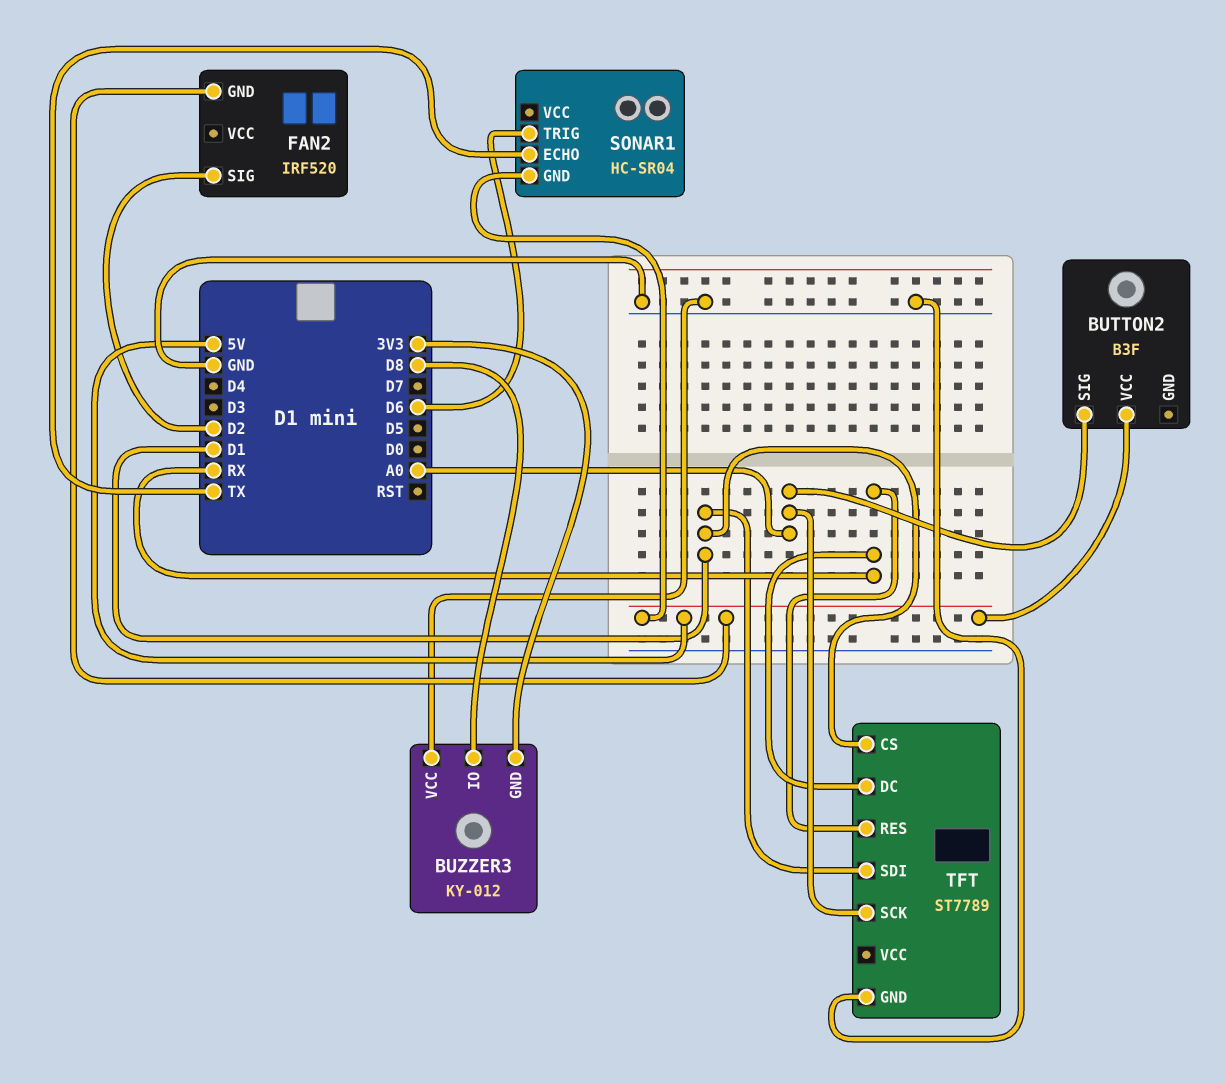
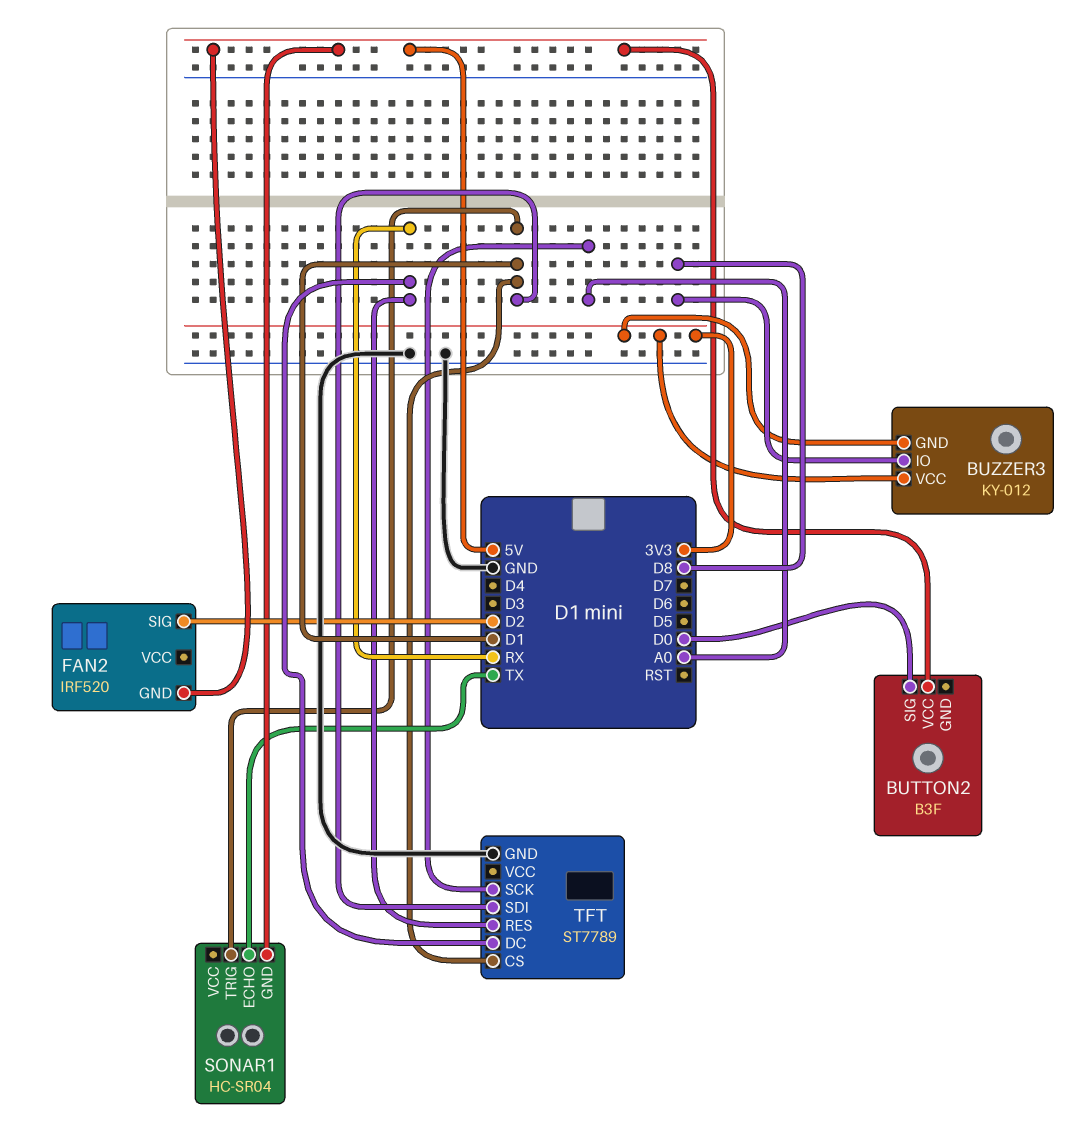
BUTTON2 pin SIG: A0 -> D0
BUZZER3 pin VCC: GND -> 3V3
SONAR1 pin TRIG: D6 -> D1

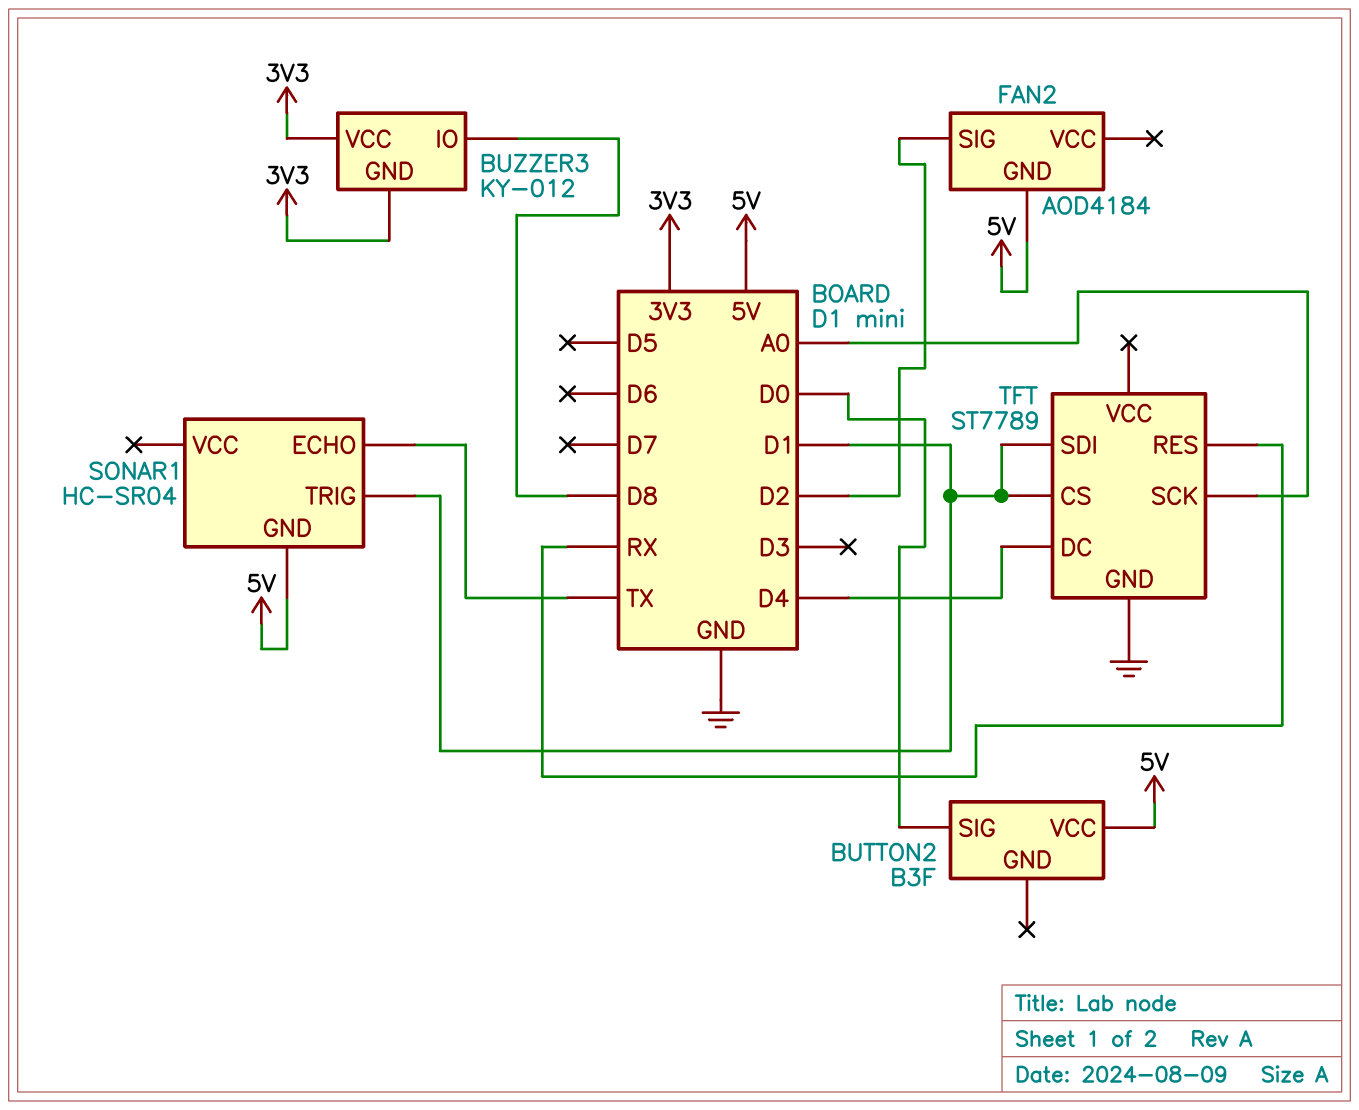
FAN2: IRF520 -> AOD4184
TFT pin DC: RX -> D4

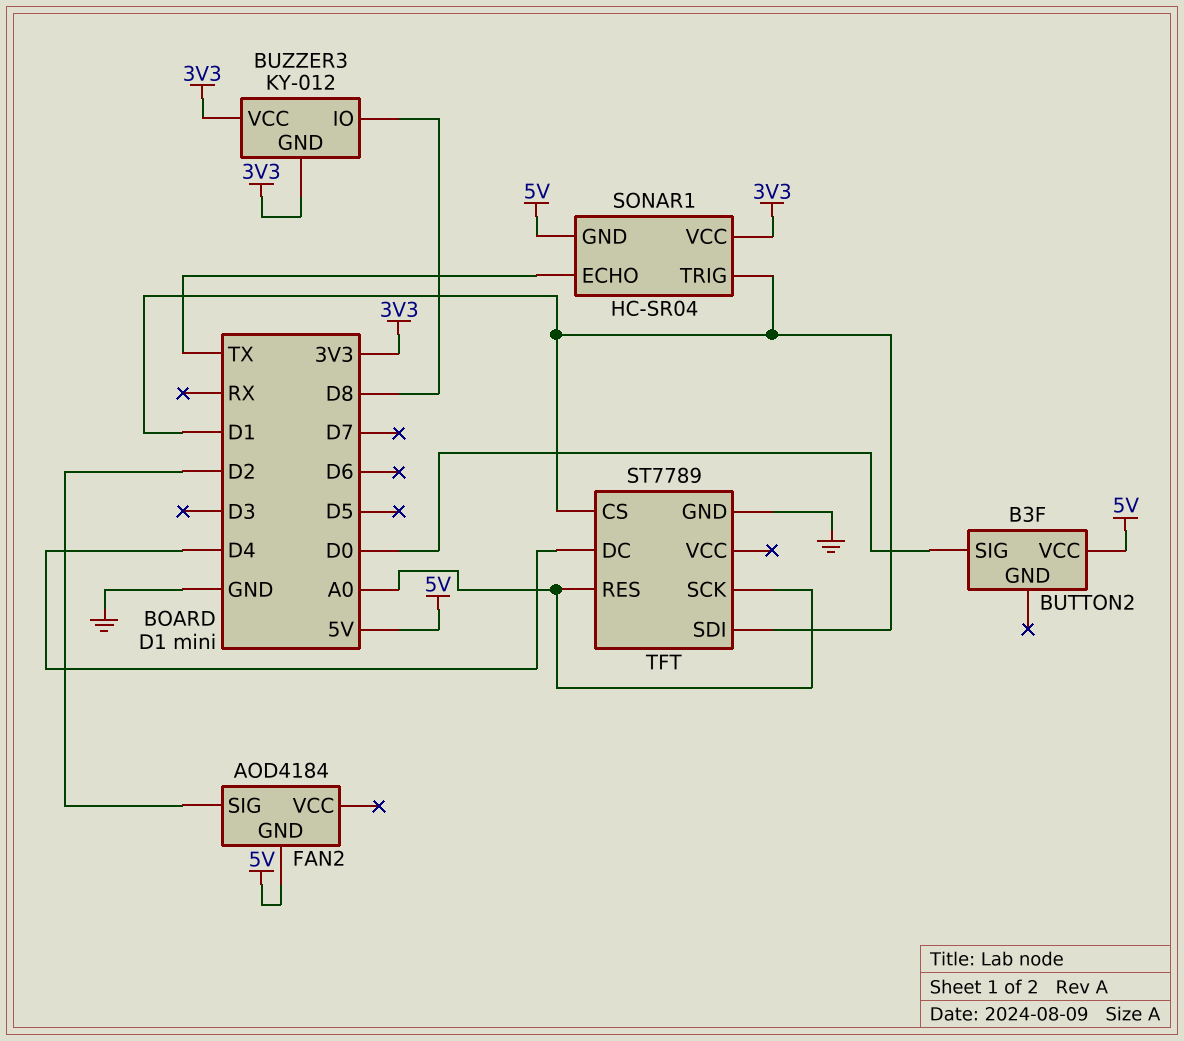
SONAR1 pin VCC: none -> 3V3
TFT pin RES: RX -> A0

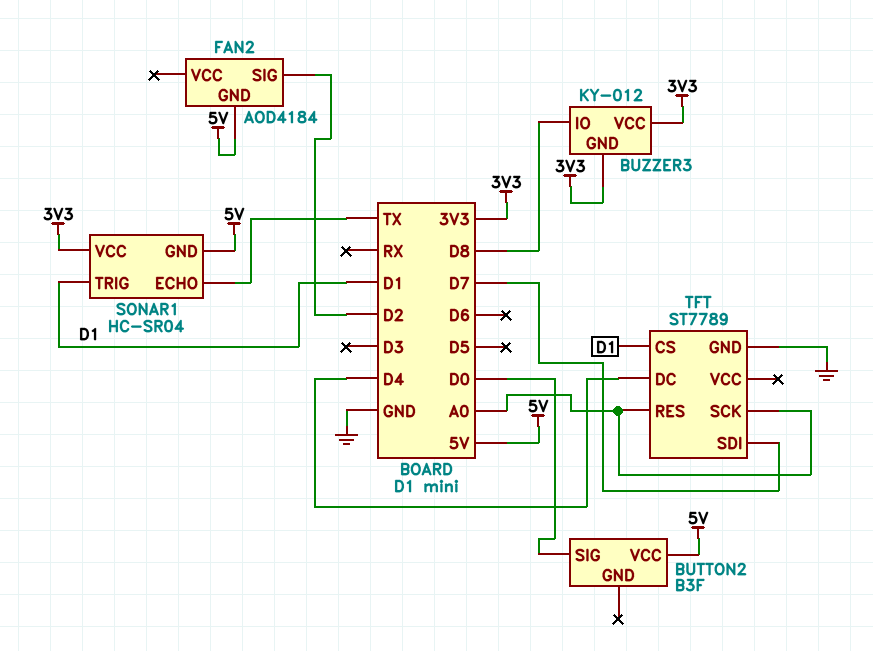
TFT pin SDI: D1 -> D7

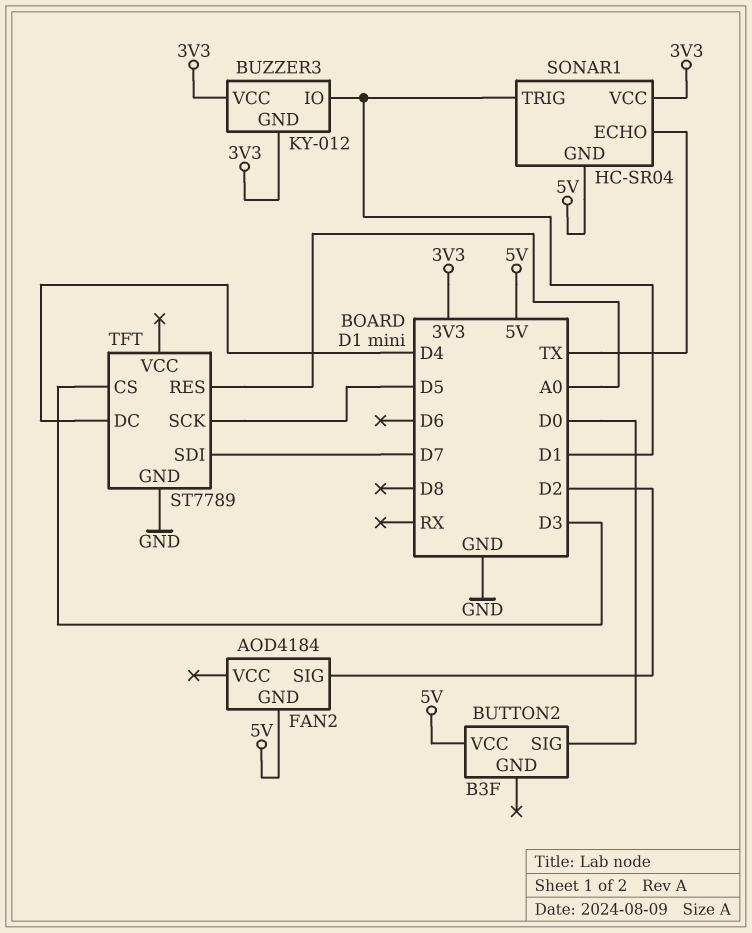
BUZZER3 pin IO: D8 -> D1
TFT pin CS: D1 -> D3
TFT pin SCK: A0 -> D5

